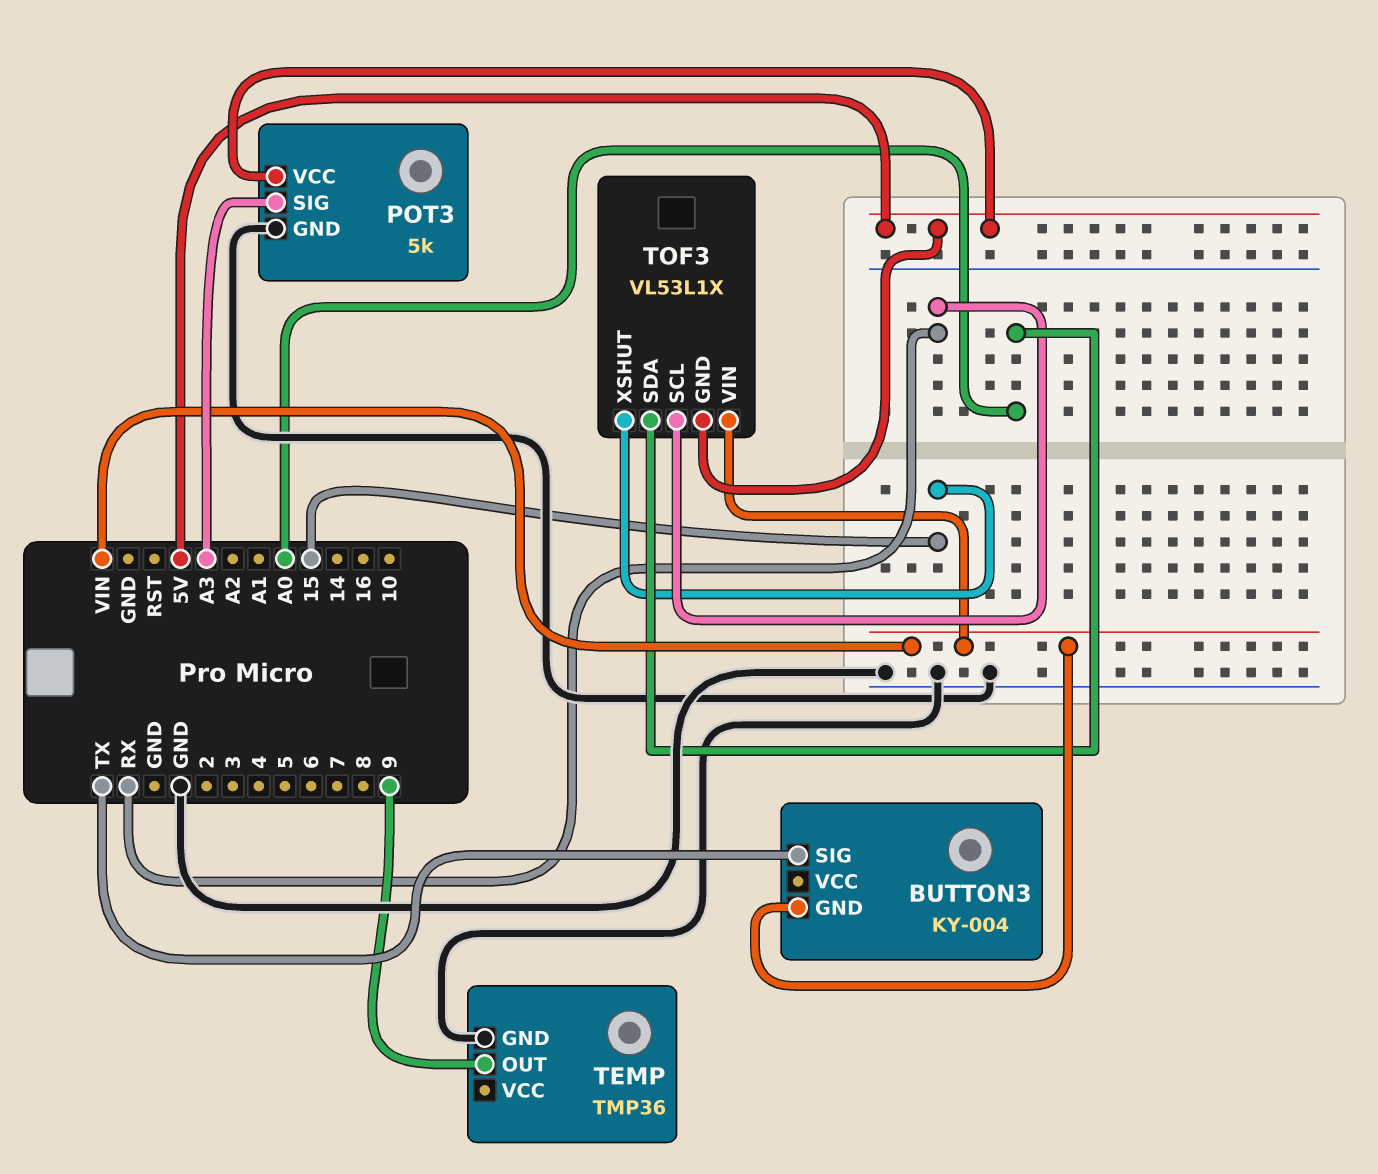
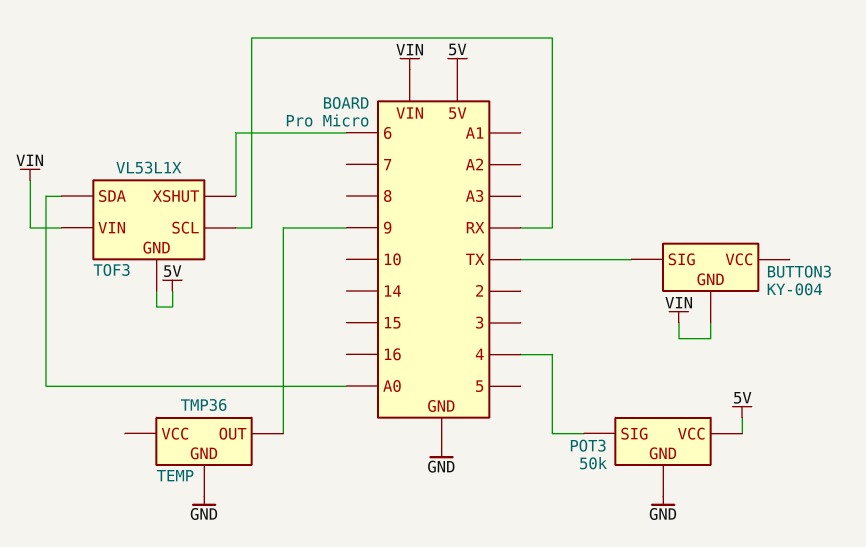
POT3: 5k -> 50k
POT3 pin SIG: A3 -> 4
TOF3 pin XSHUT: 15 -> 6

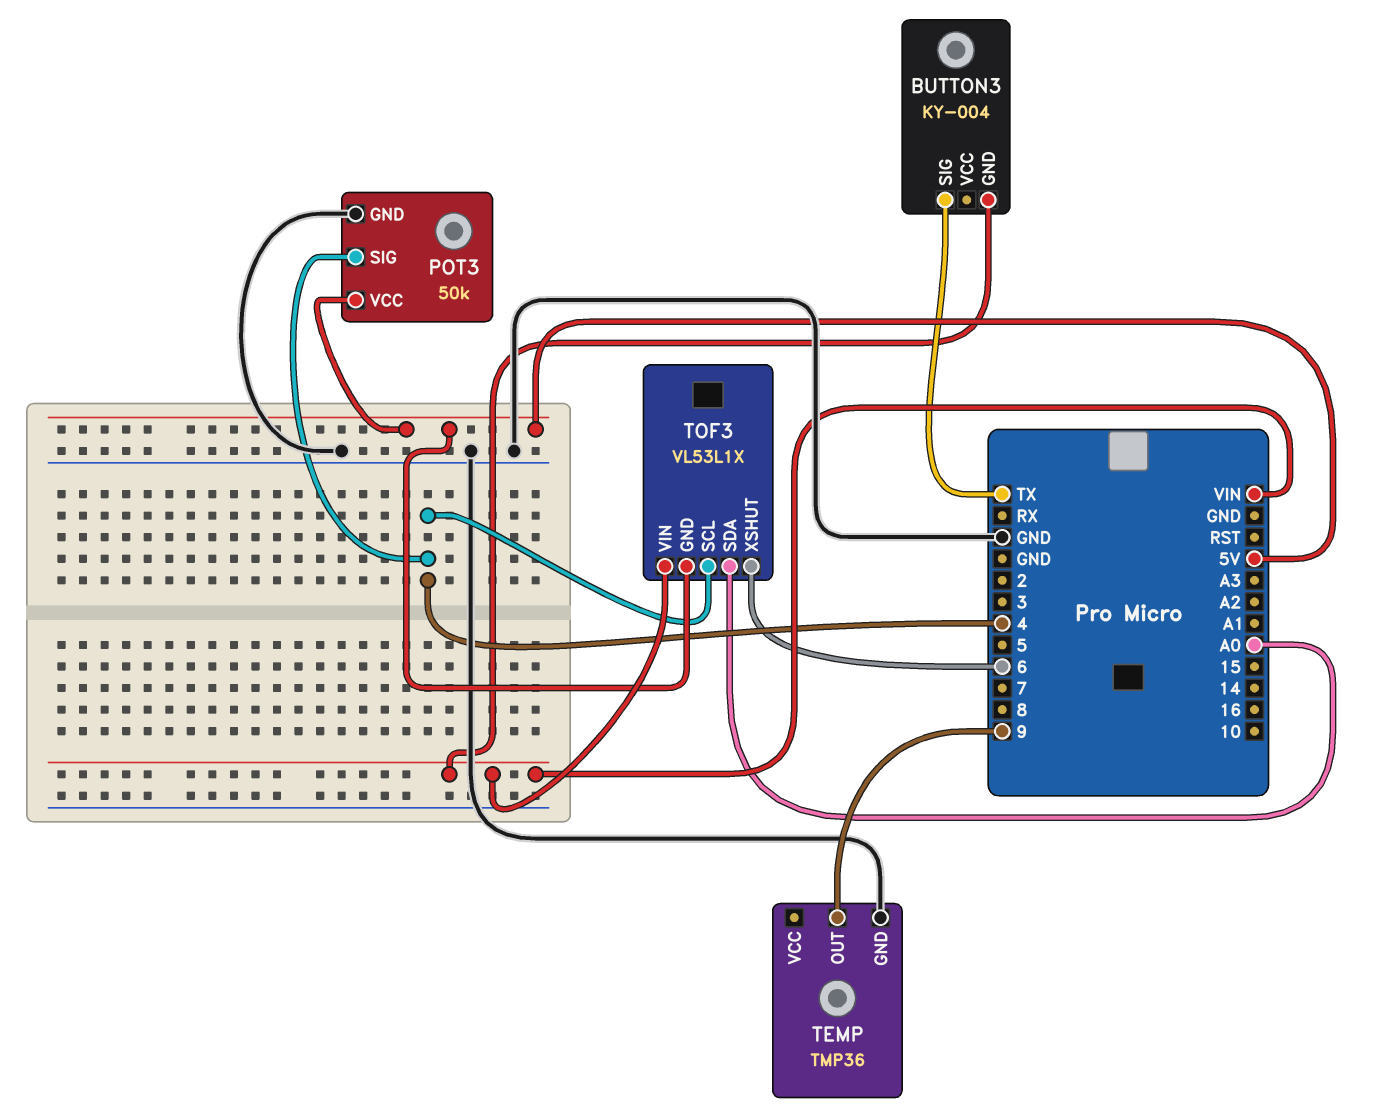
TOF3 pin SCL: RX -> 4

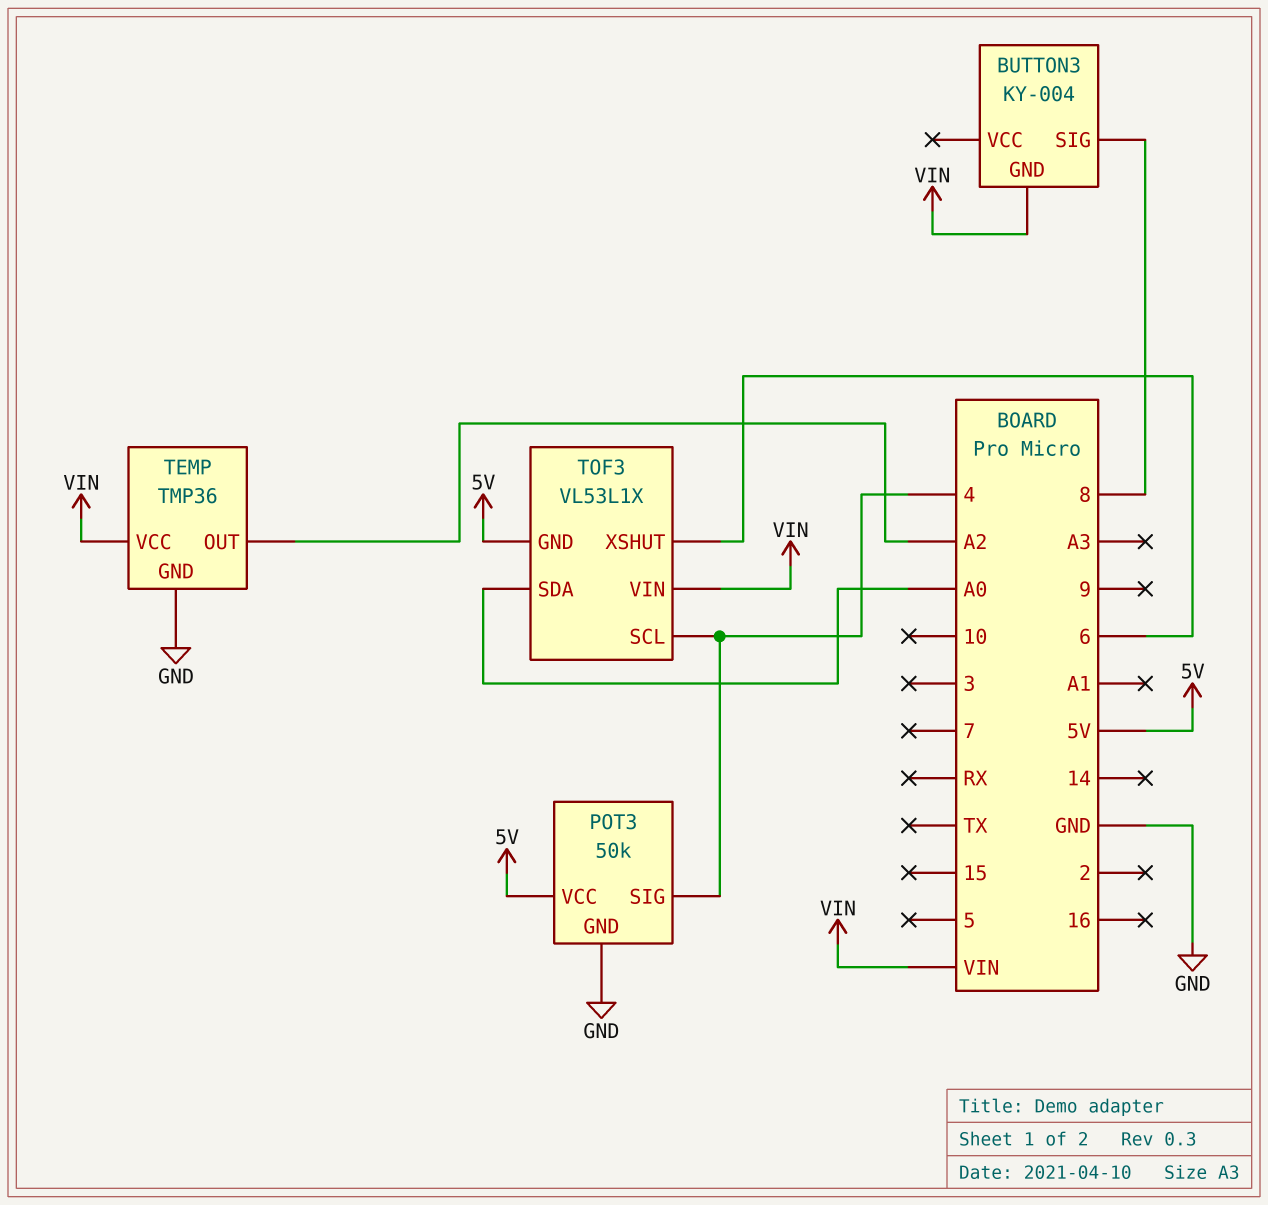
BUTTON3 pin SIG: TX -> 8
TEMP pin OUT: 9 -> A2
TEMP pin VCC: none -> VIN

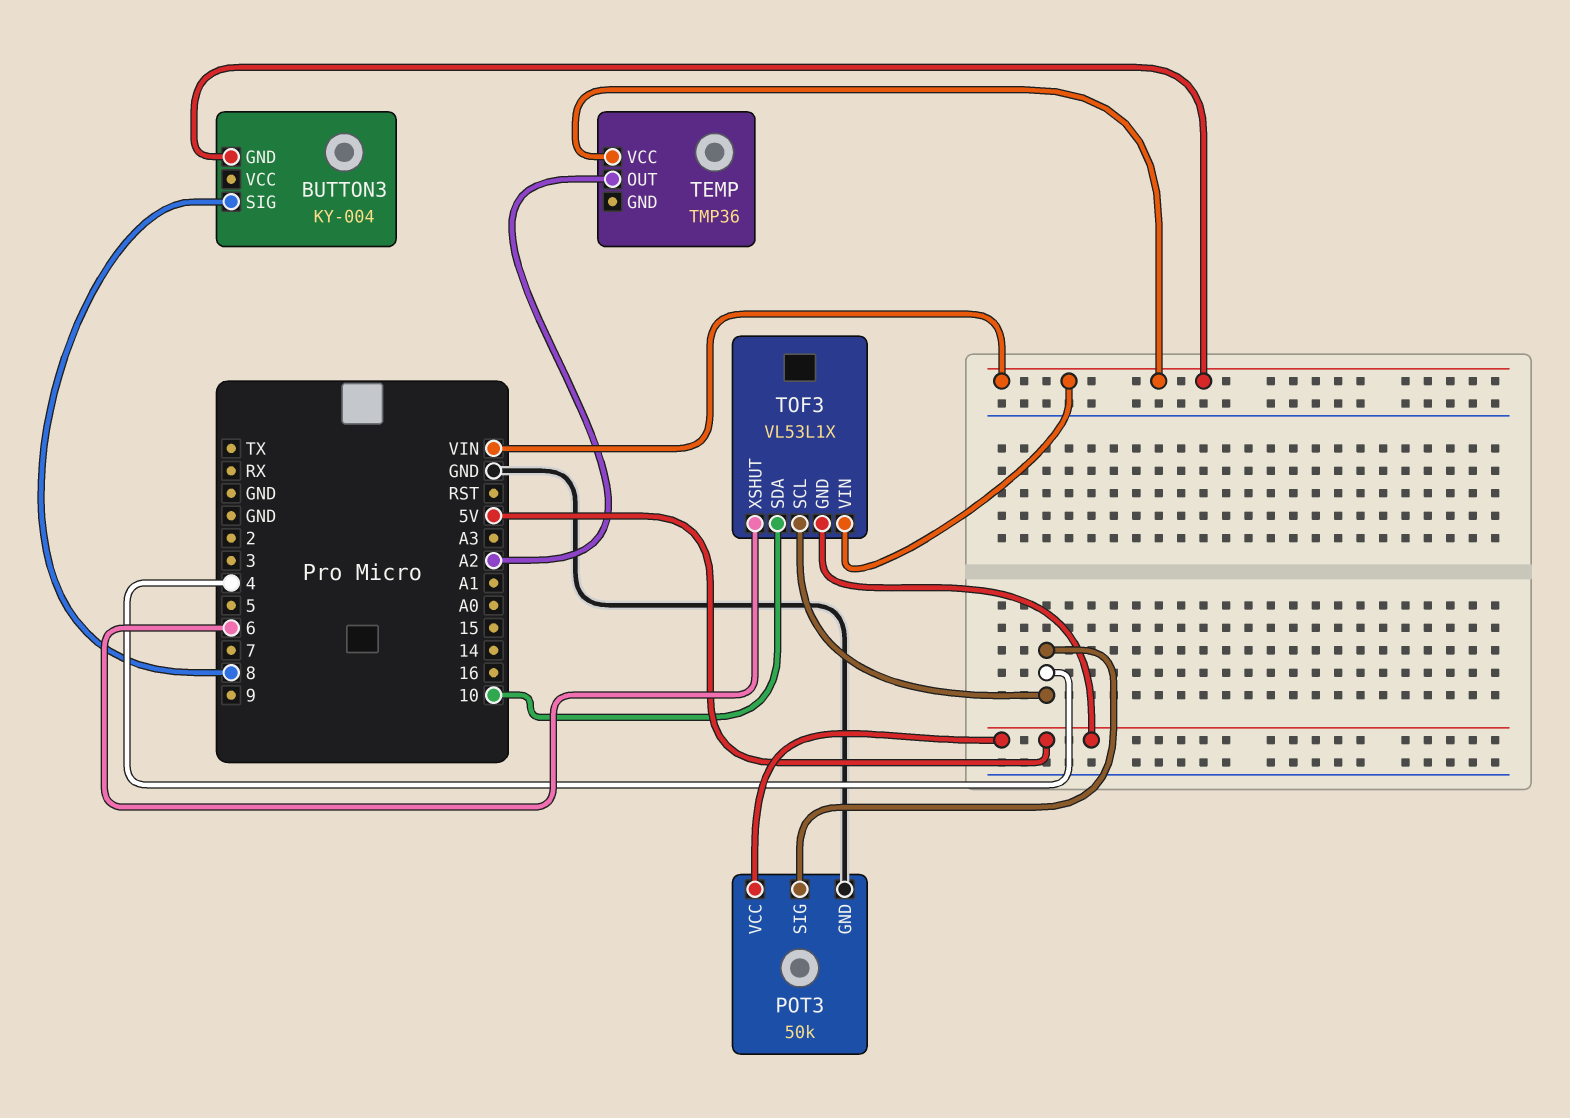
TEMP pin GND: GND -> none
TOF3 pin SDA: A0 -> 10

